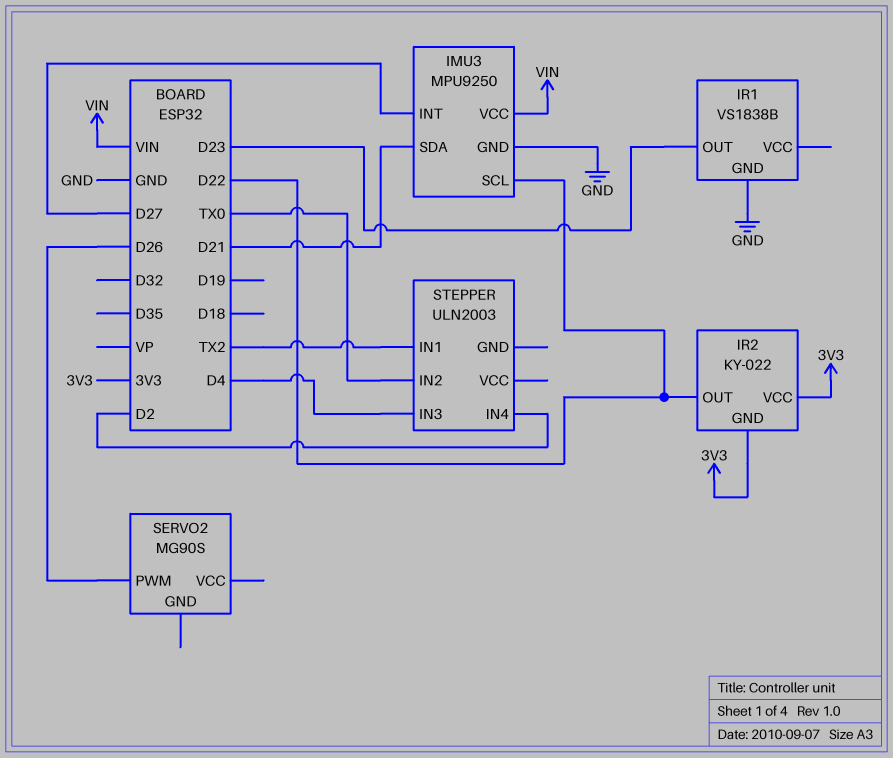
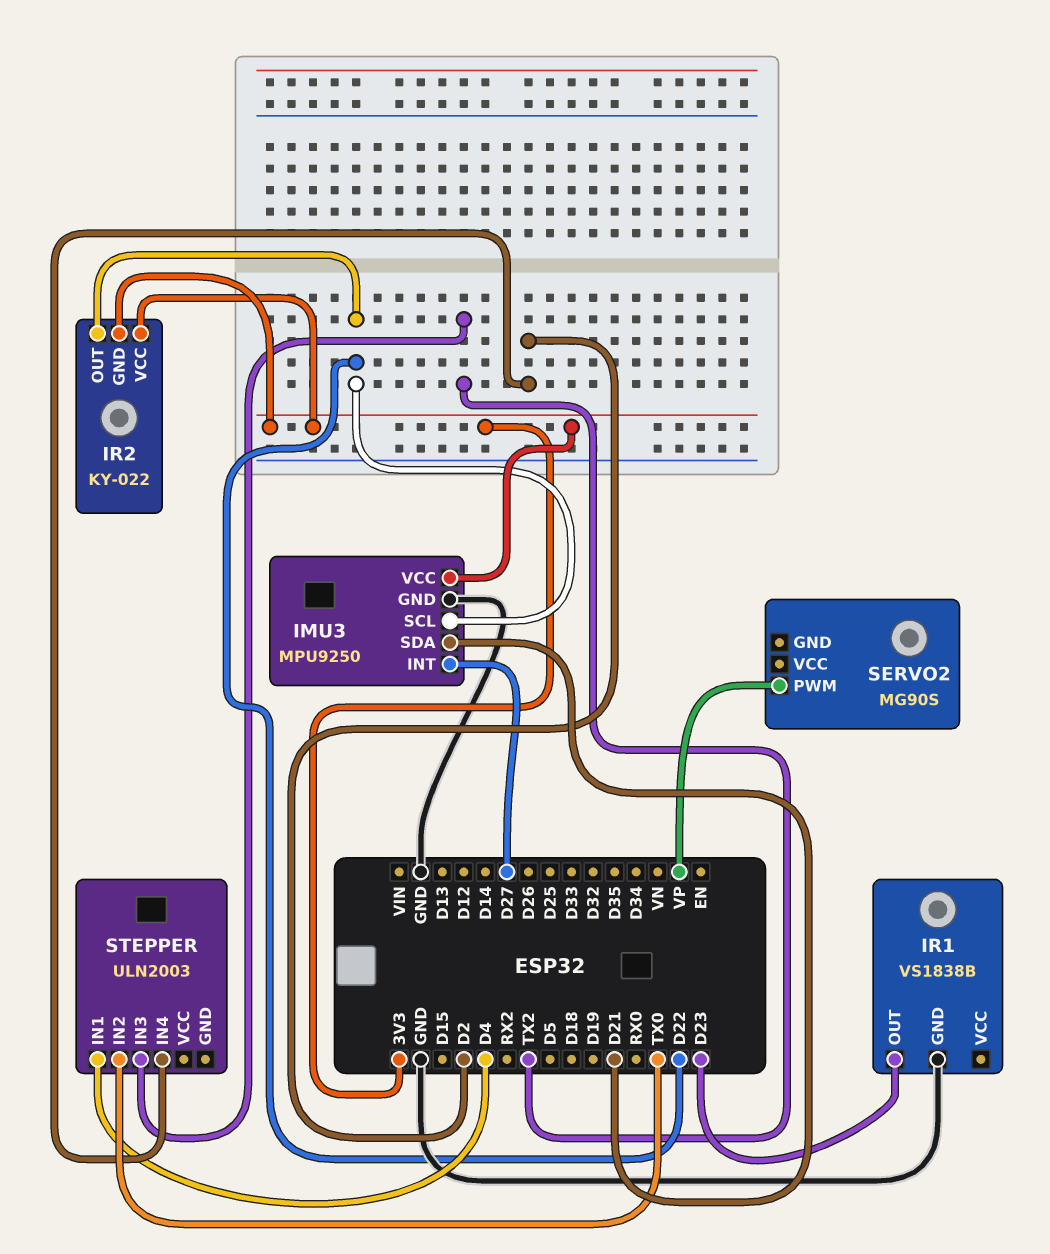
IMU3 pin VCC: VIN -> 3V3
SERVO2 pin PWM: D26 -> VP
STEPPER pin IN1: TX2 -> D4
STEPPER pin IN3: D4 -> TX2

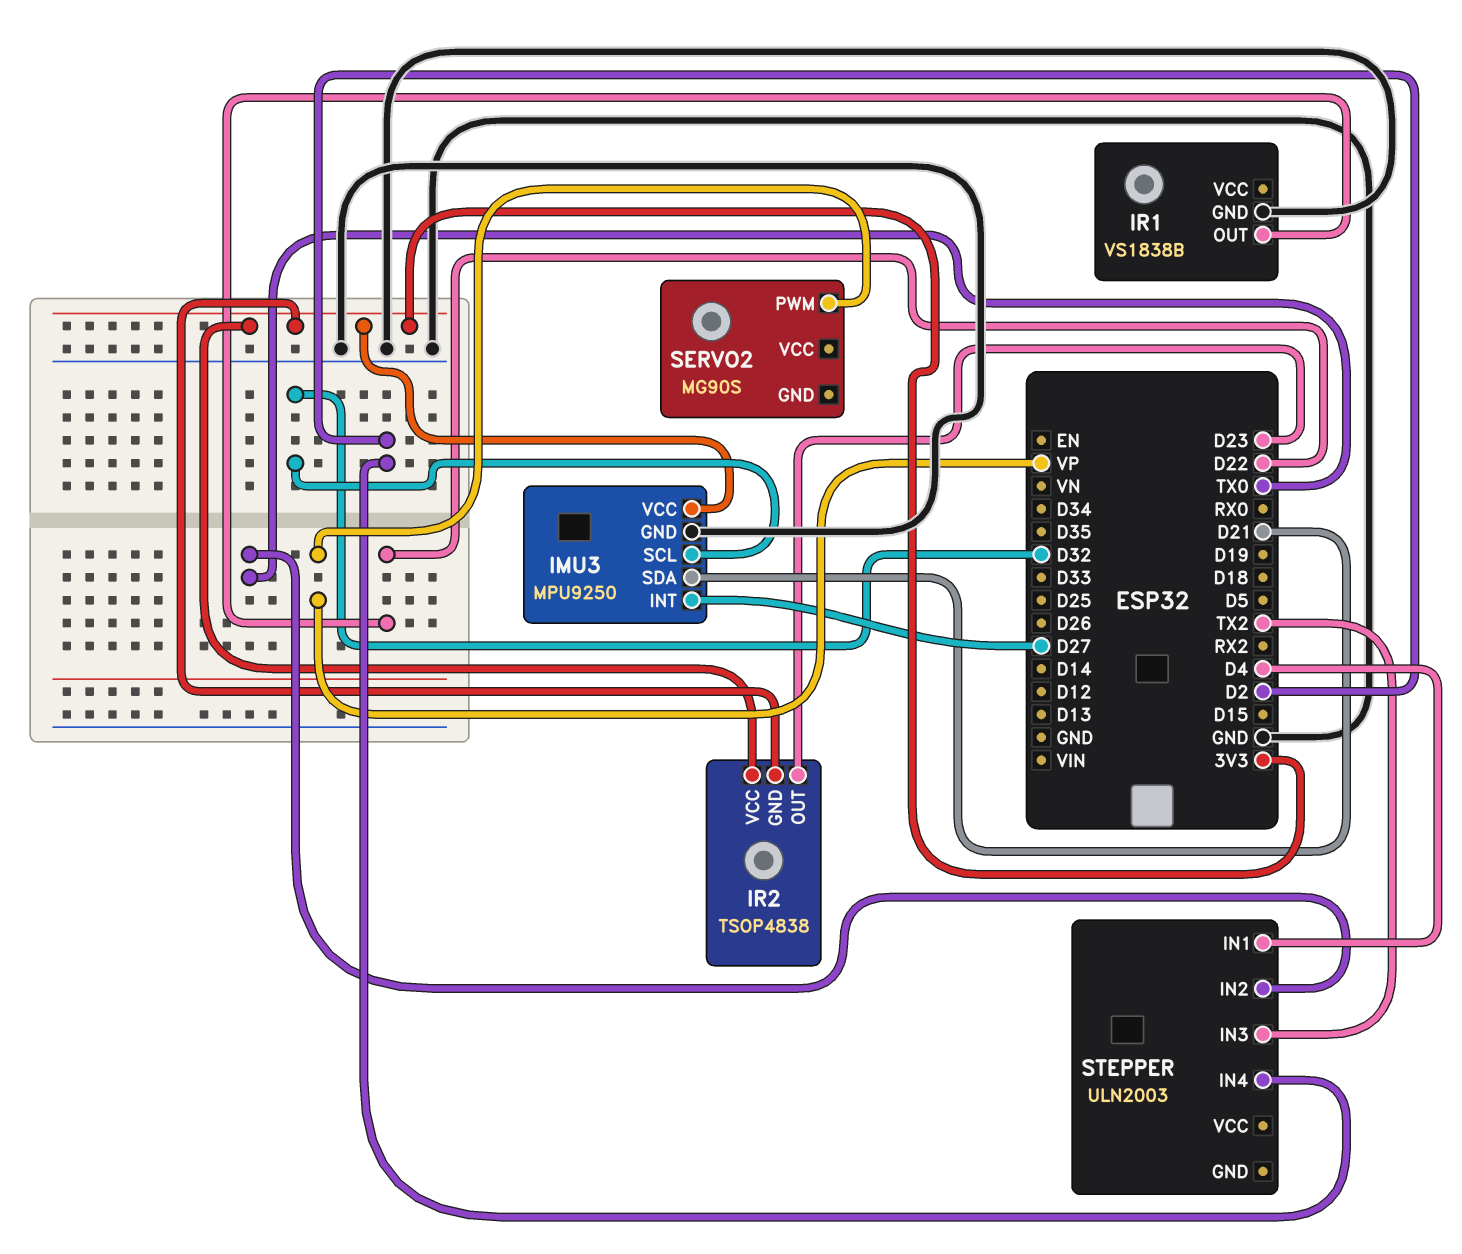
IMU3 pin SCL: D22 -> D32
IR1 pin OUT: D23 -> D22
IR2: KY-022 -> TSOP4838
IR2 pin OUT: D22 -> D23

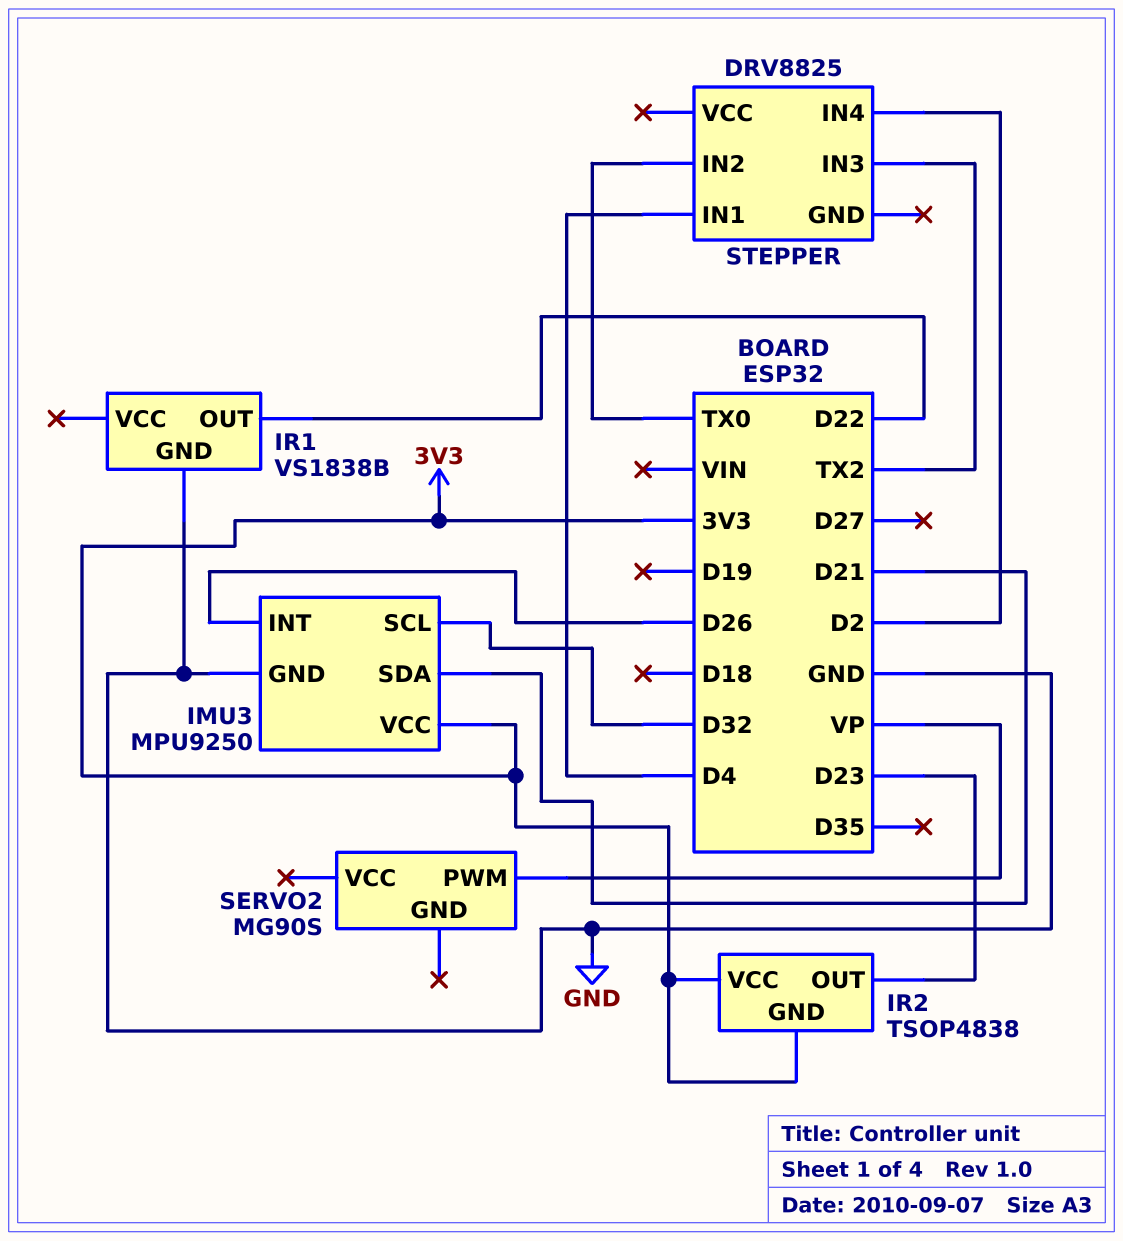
IMU3 pin INT: D27 -> D26
STEPPER: ULN2003 -> DRV8825

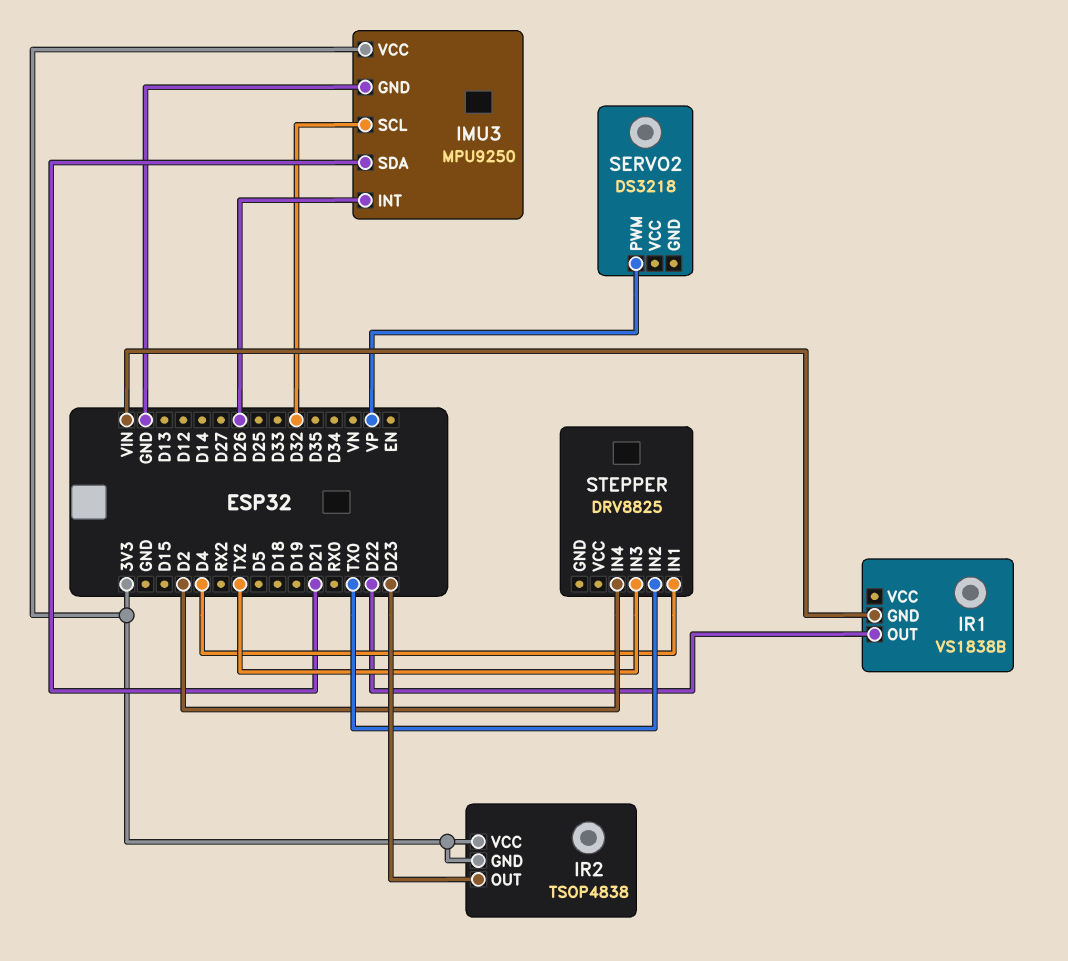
IR1 pin GND: GND -> VIN
SERVO2: MG90S -> DS3218

